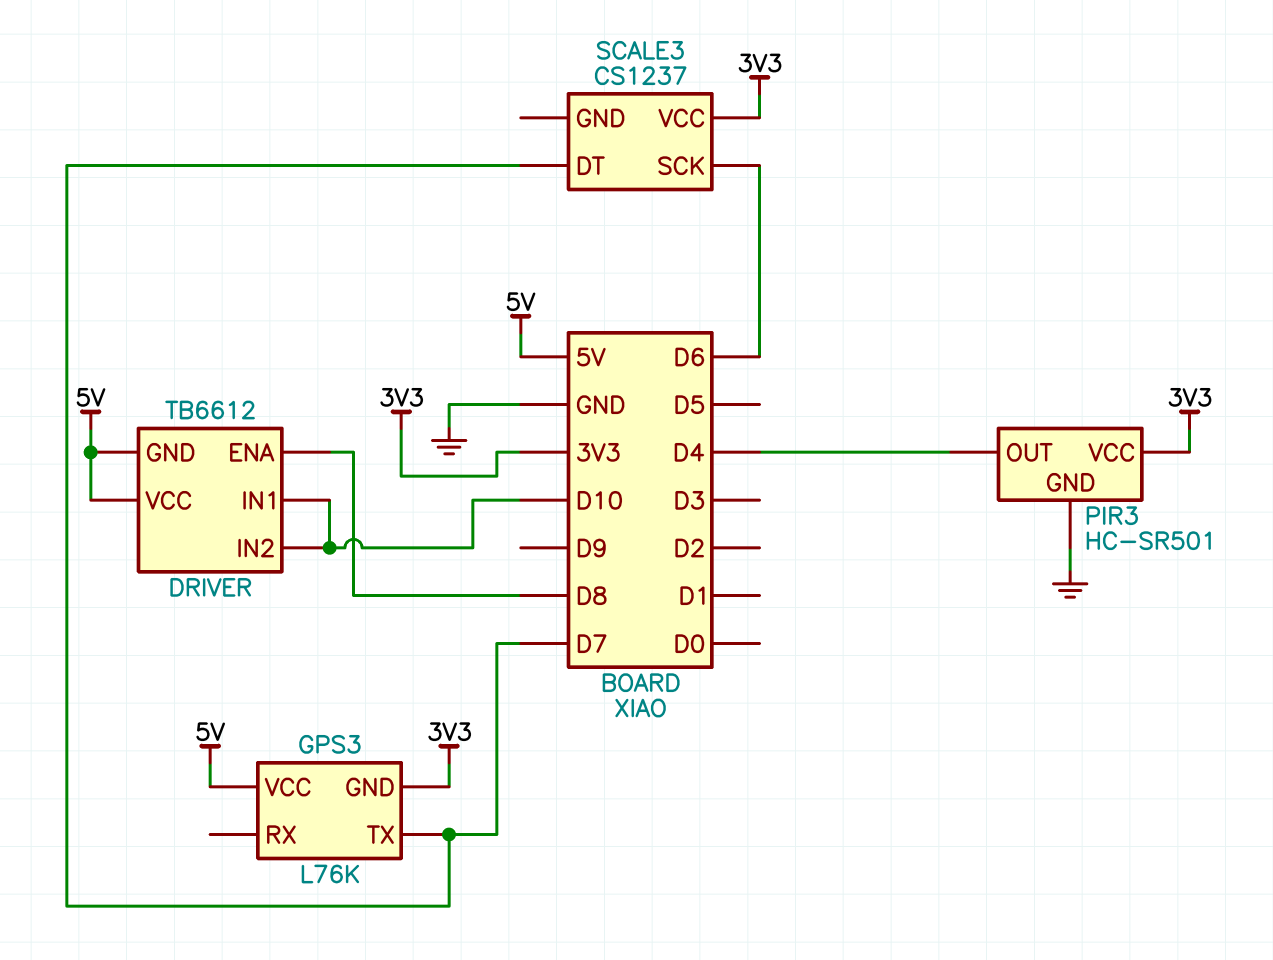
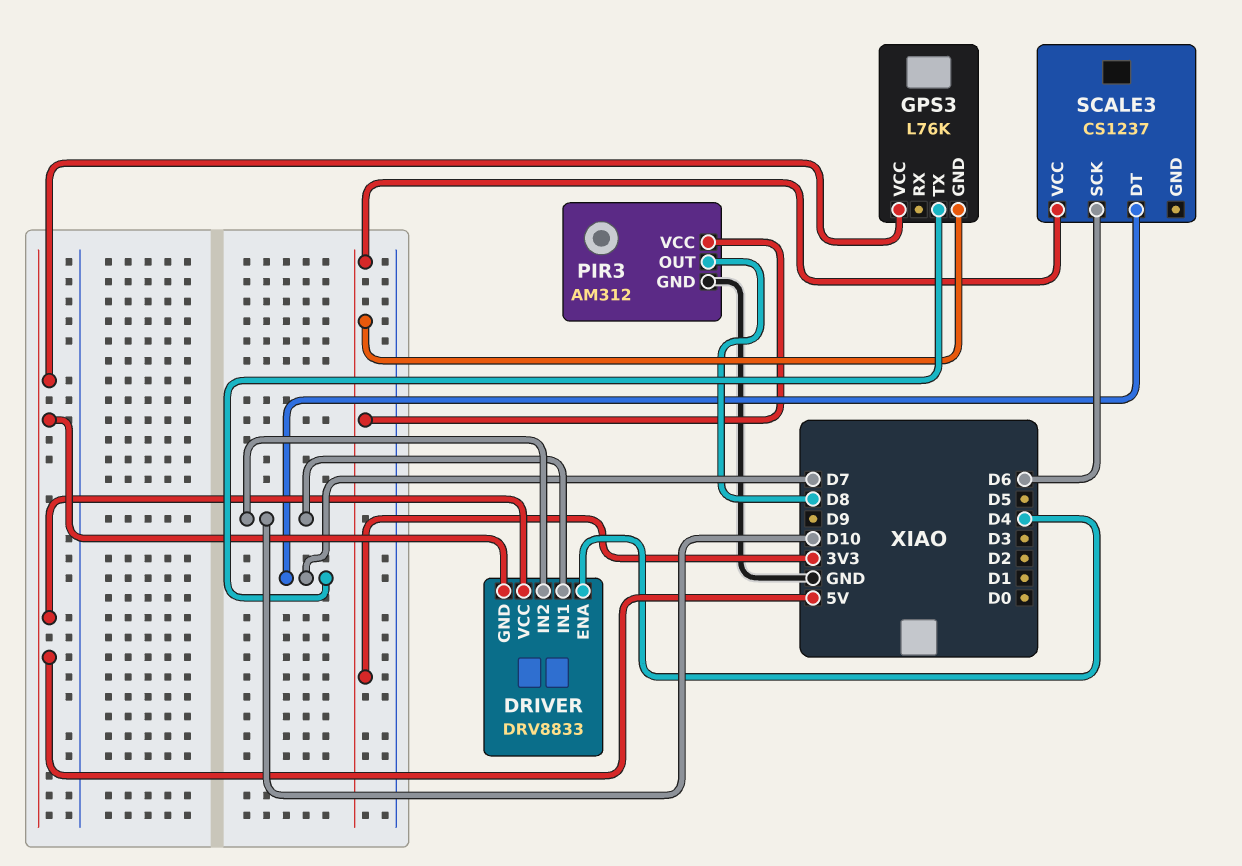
DRIVER: TB6612 -> DRV8833
DRIVER pin ENA: D8 -> D4
PIR3: HC-SR501 -> AM312
PIR3 pin OUT: D4 -> D8

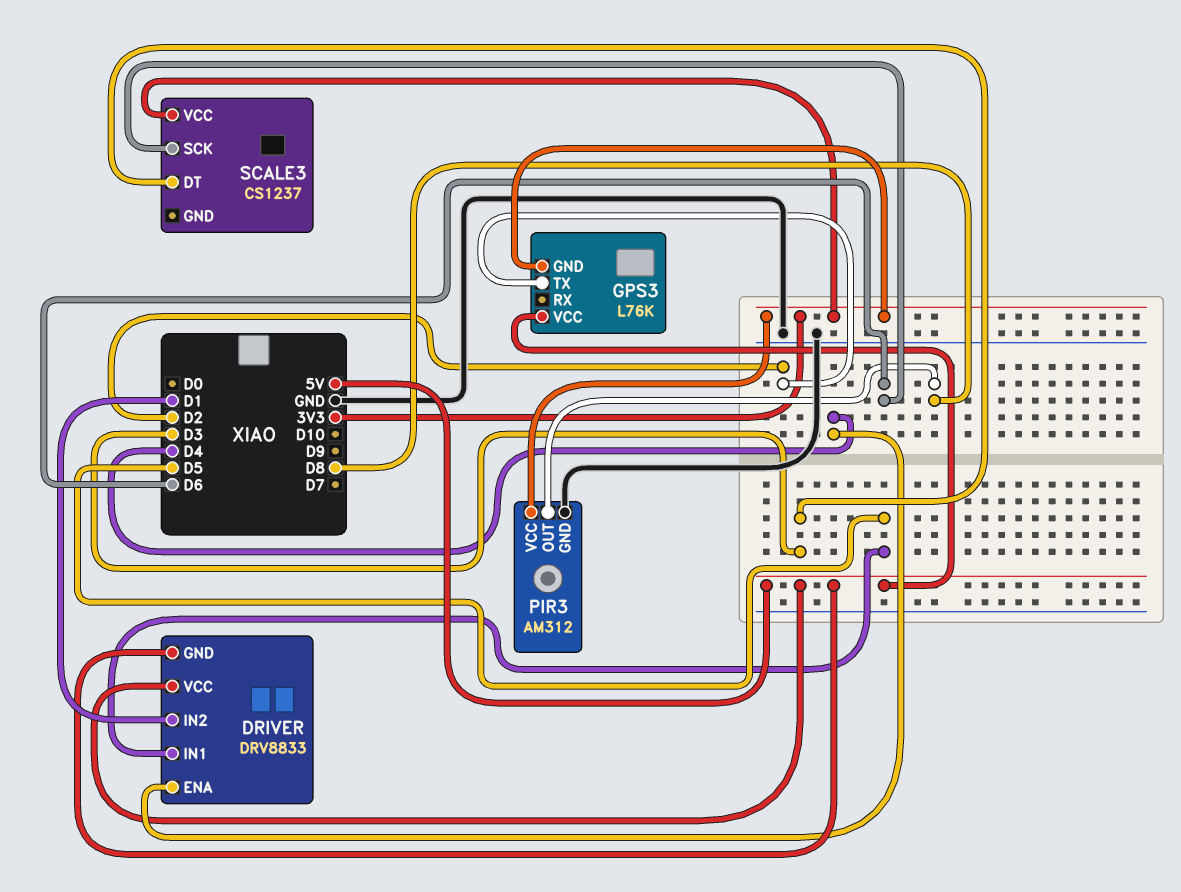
DRIVER pin IN1: D10 -> D5
DRIVER pin IN2: D10 -> D1
GPS3 pin TX: D7 -> D2
SCALE3 pin DT: D7 -> D3

